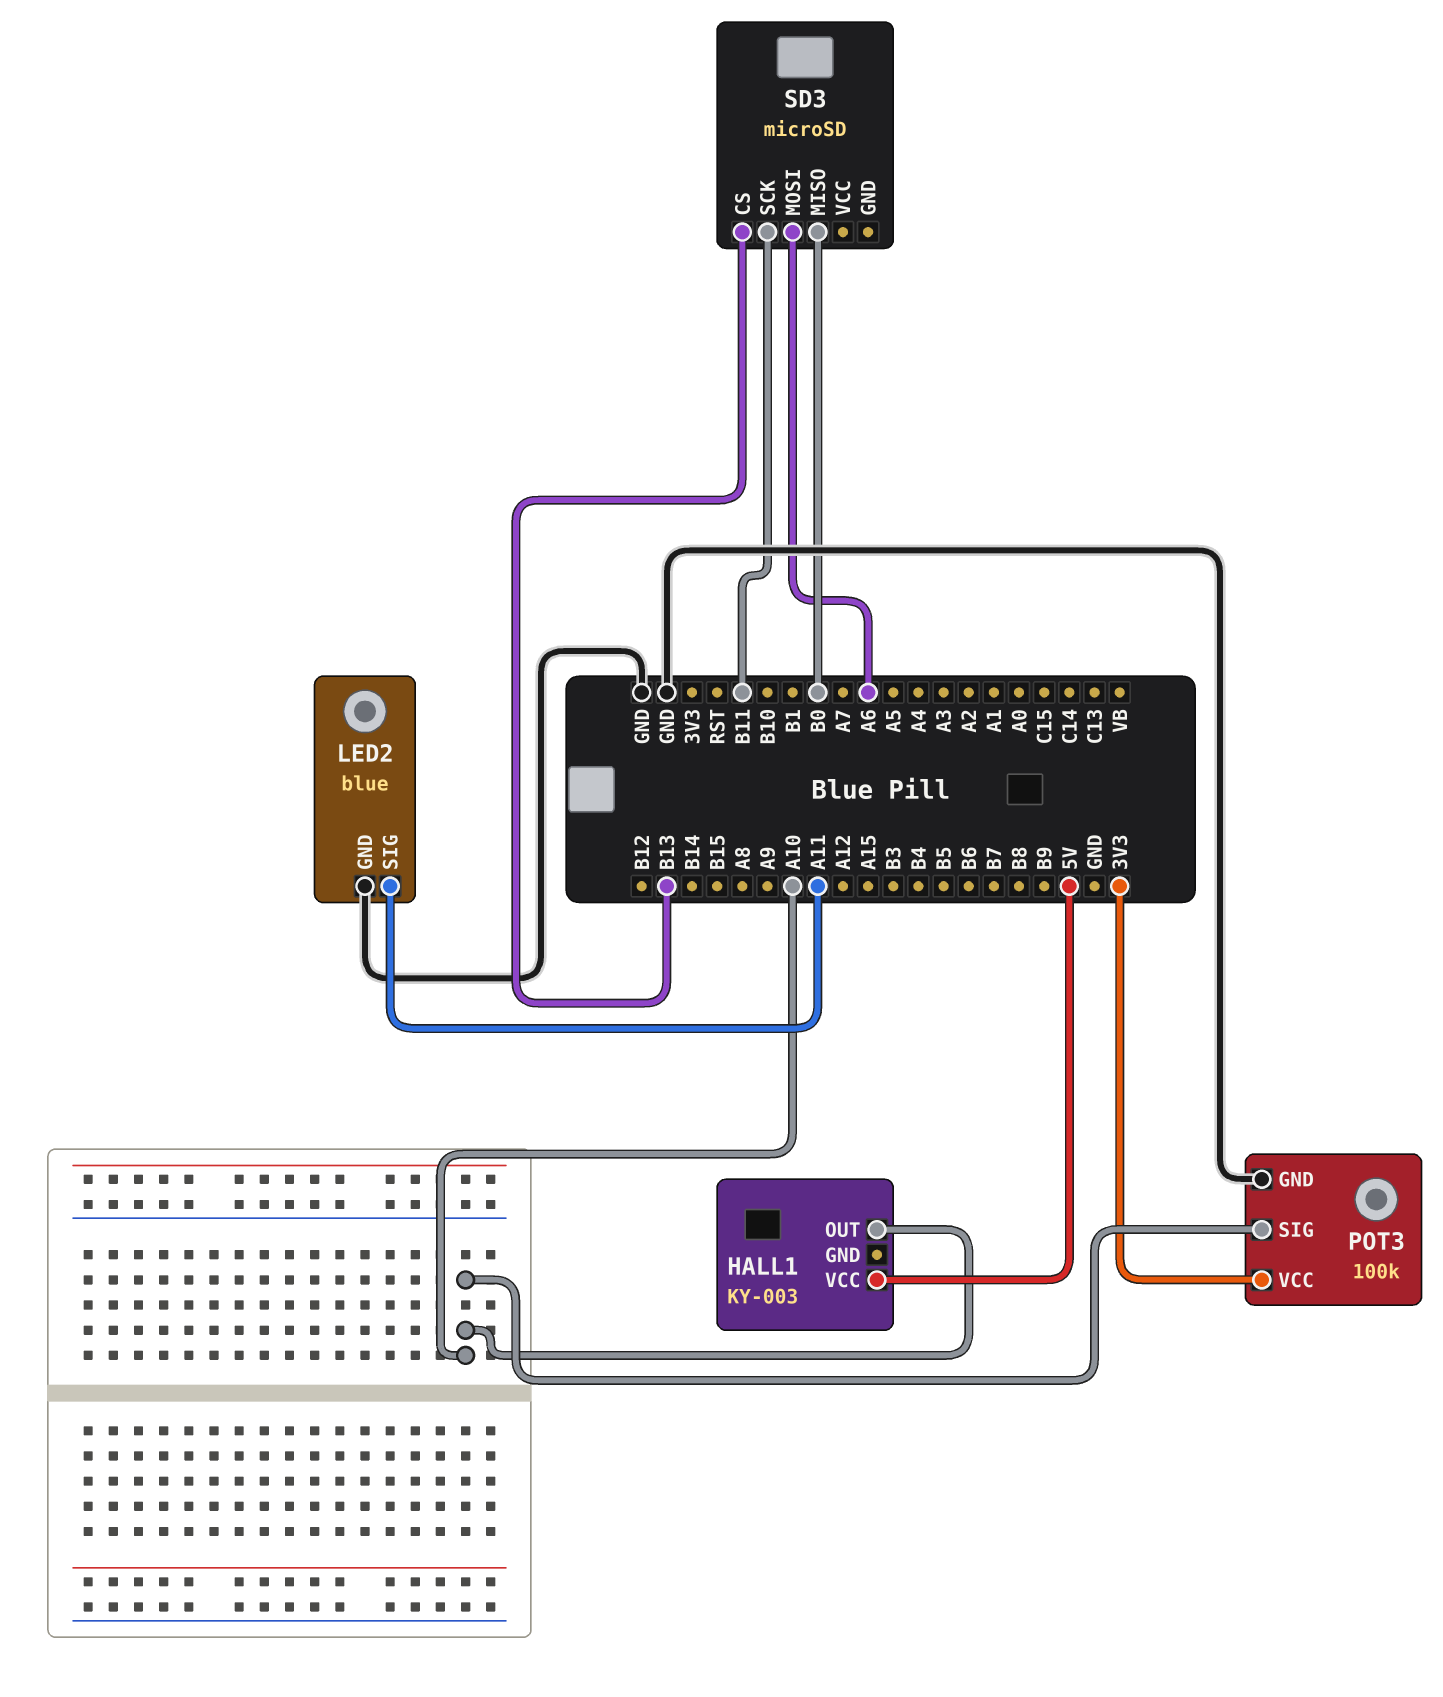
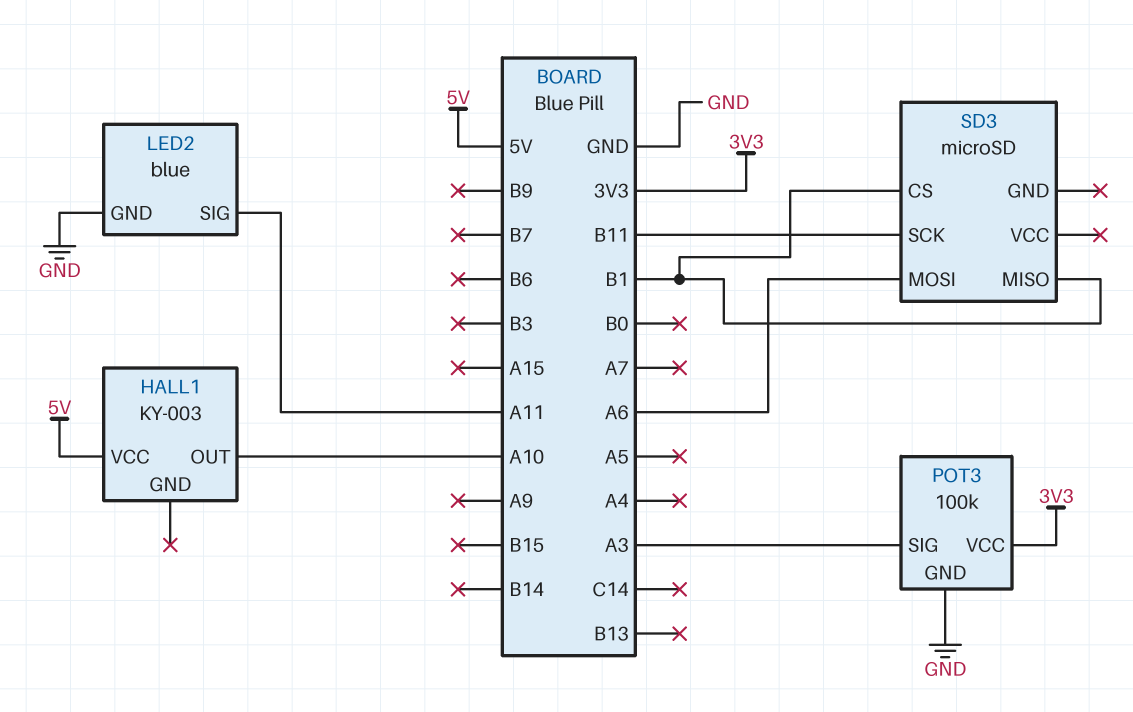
POT3 pin SIG: A10 -> A3
SD3 pin CS: B13 -> B1
SD3 pin MISO: B0 -> B1

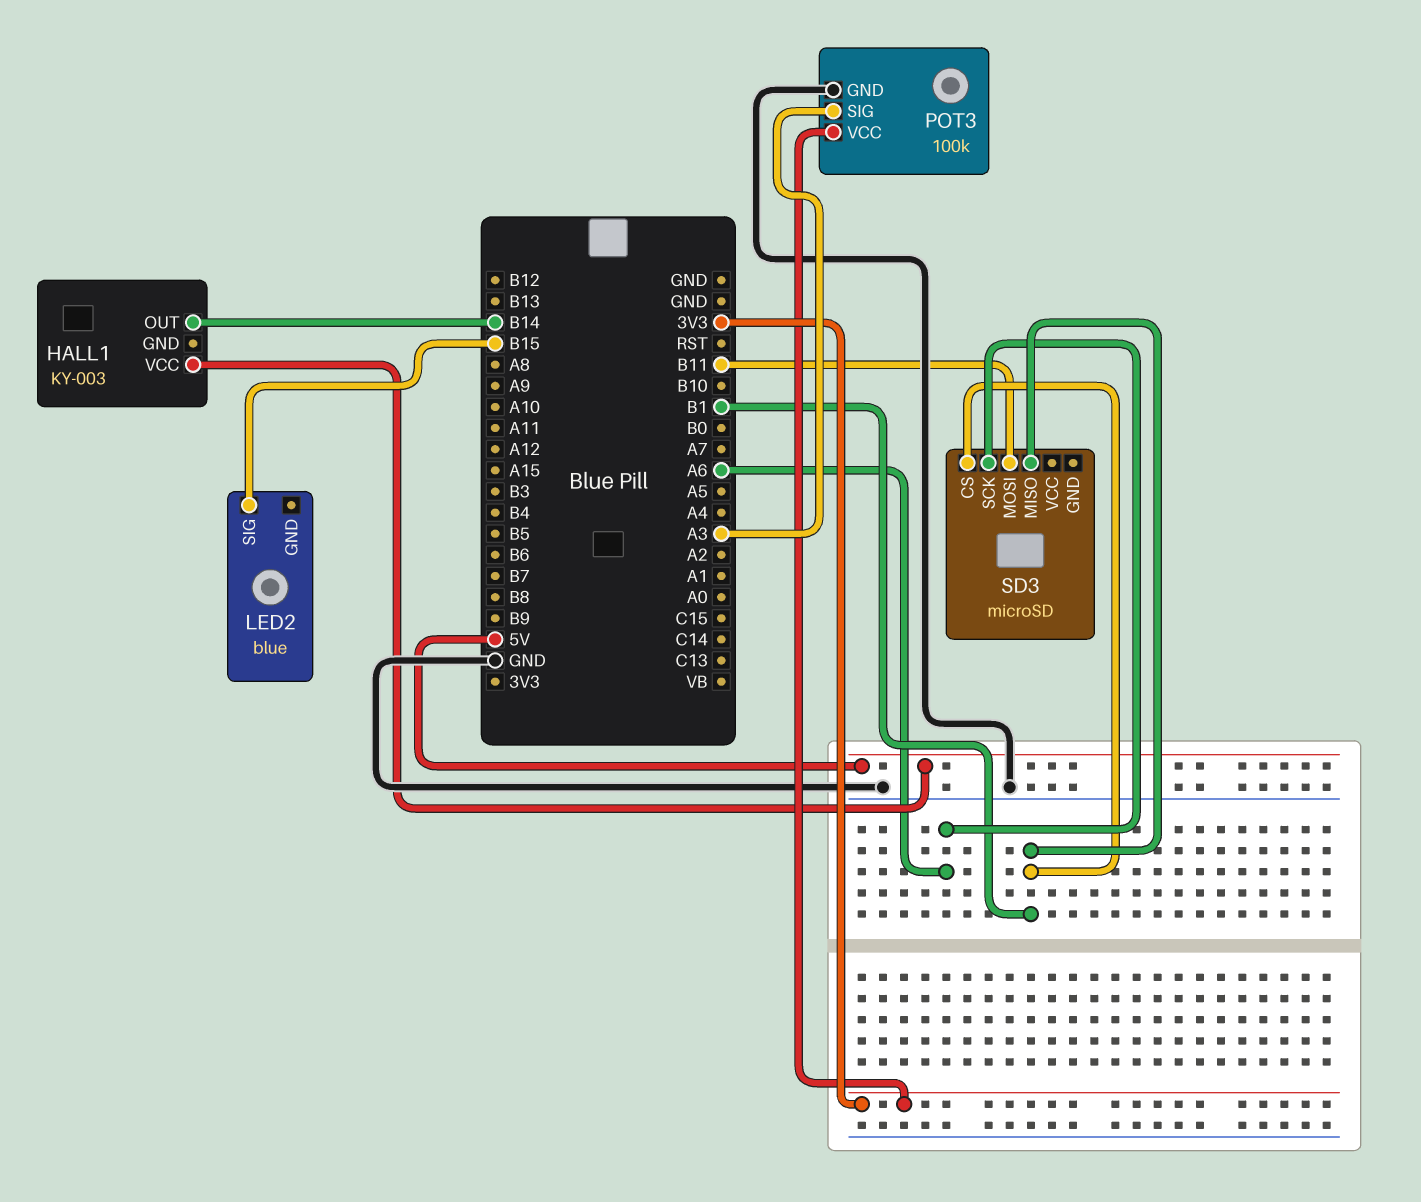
HALL1 pin OUT: A10 -> B14
LED2 pin GND: GND -> none
LED2 pin SIG: A11 -> B15
SD3 pin MOSI: A6 -> B11
SD3 pin SCK: B11 -> A6

